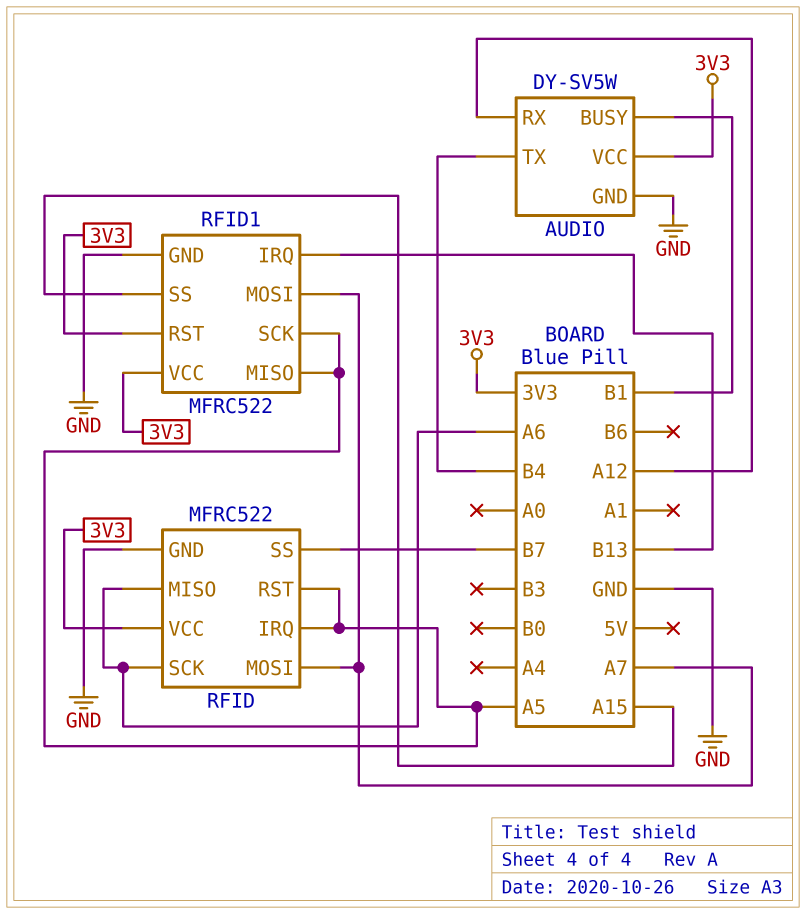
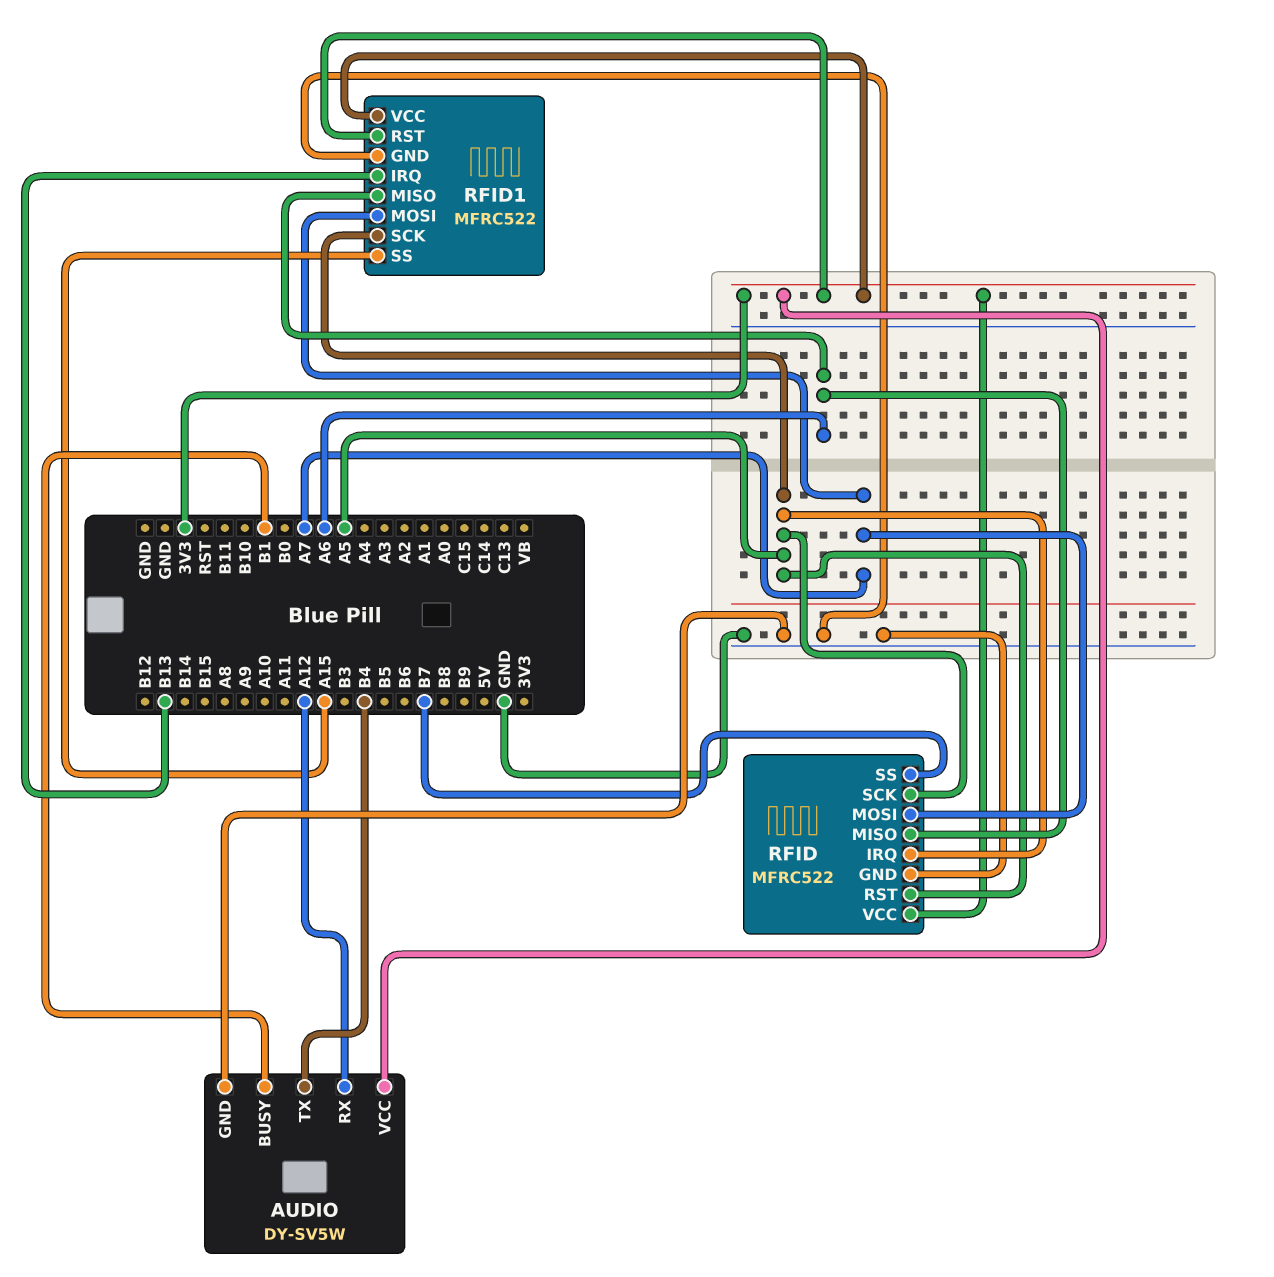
RFID pin SCK: A6 -> A5
RFID1 pin MISO: A5 -> A6

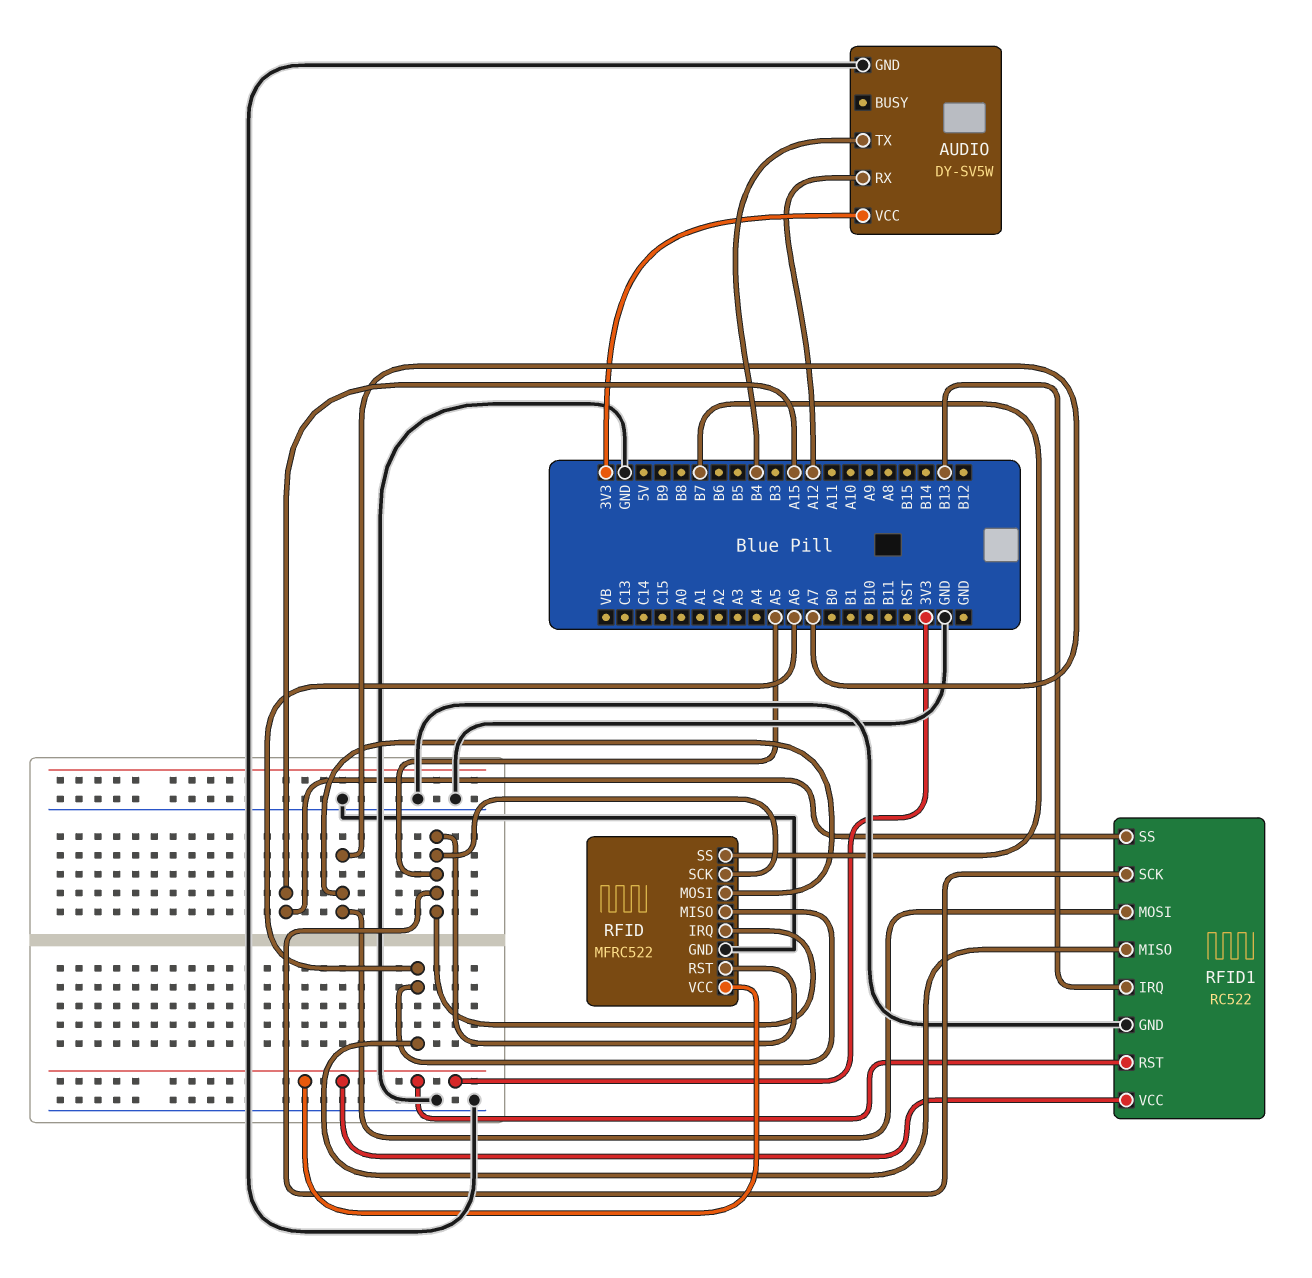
AUDIO pin BUSY: B1 -> none
RFID1: MFRC522 -> RC522

